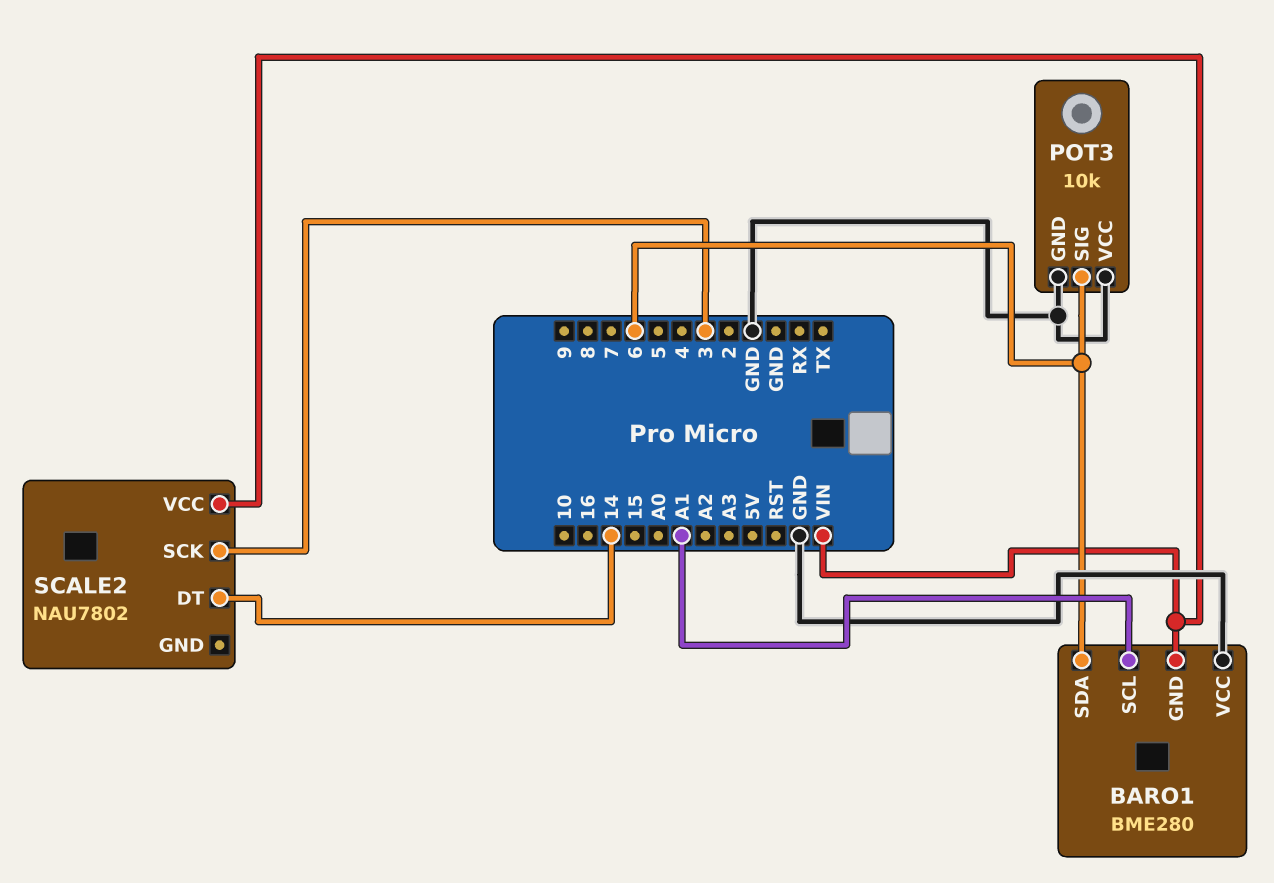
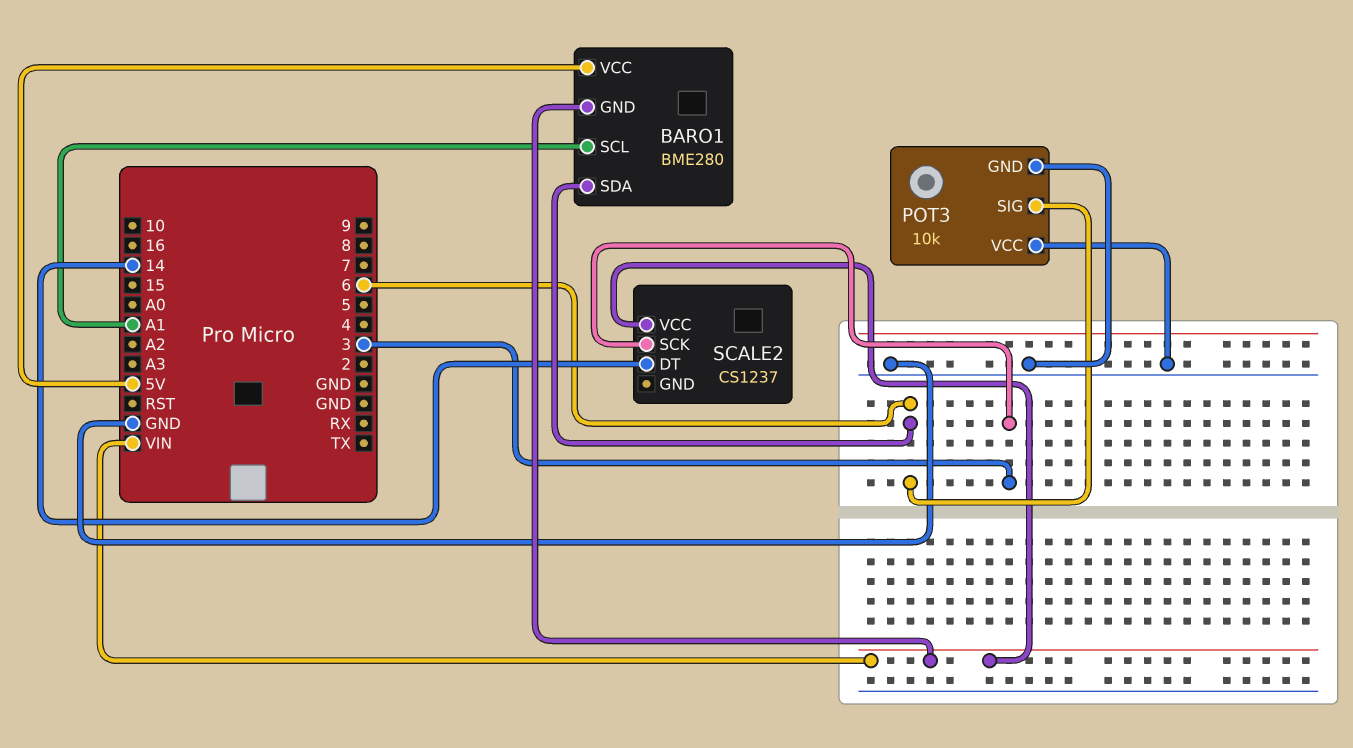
BARO1 pin VCC: GND -> 5V
SCALE2: NAU7802 -> CS1237

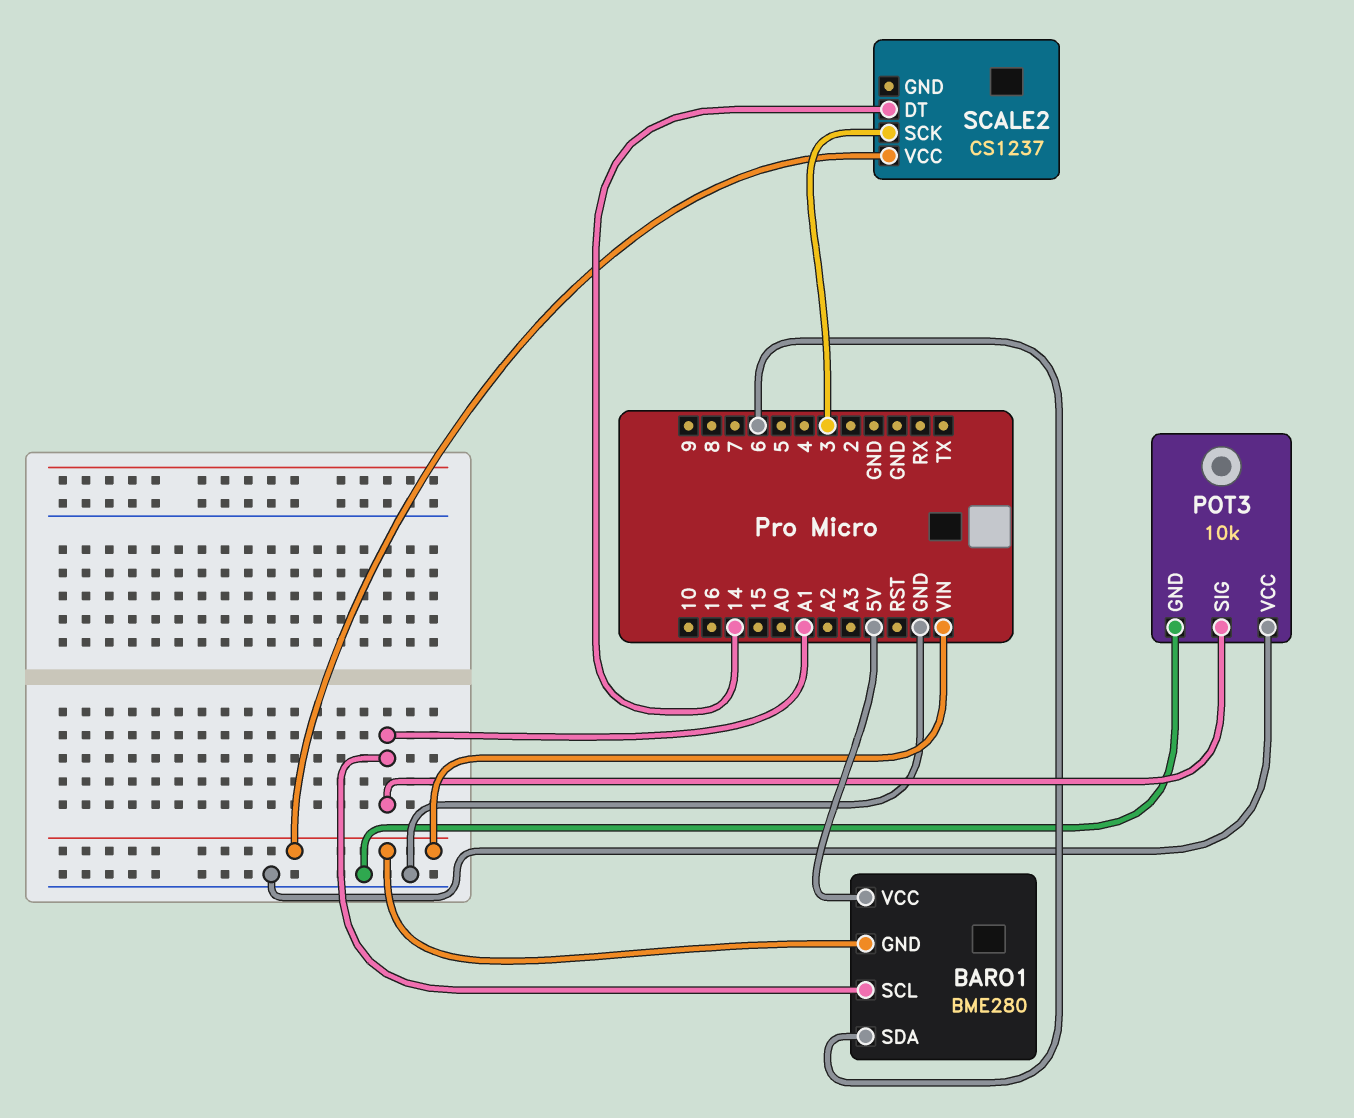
POT3 pin SIG: 6 -> A1

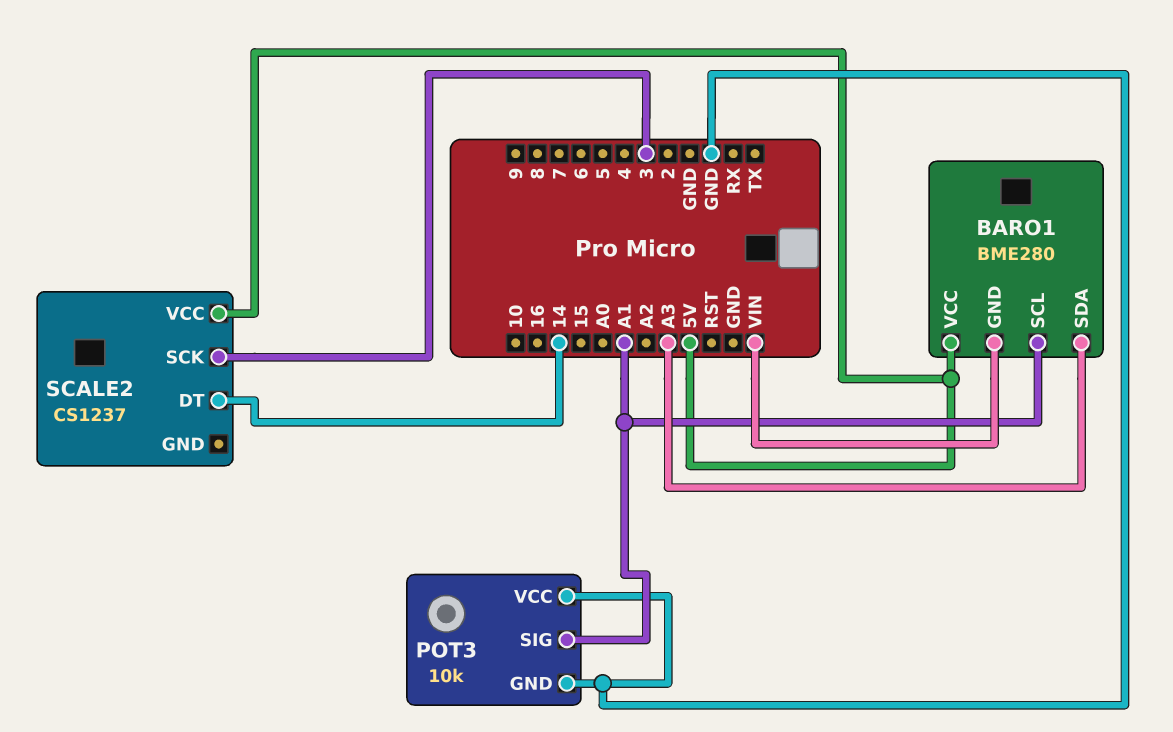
BARO1 pin SDA: 6 -> A3
SCALE2 pin VCC: VIN -> 5V

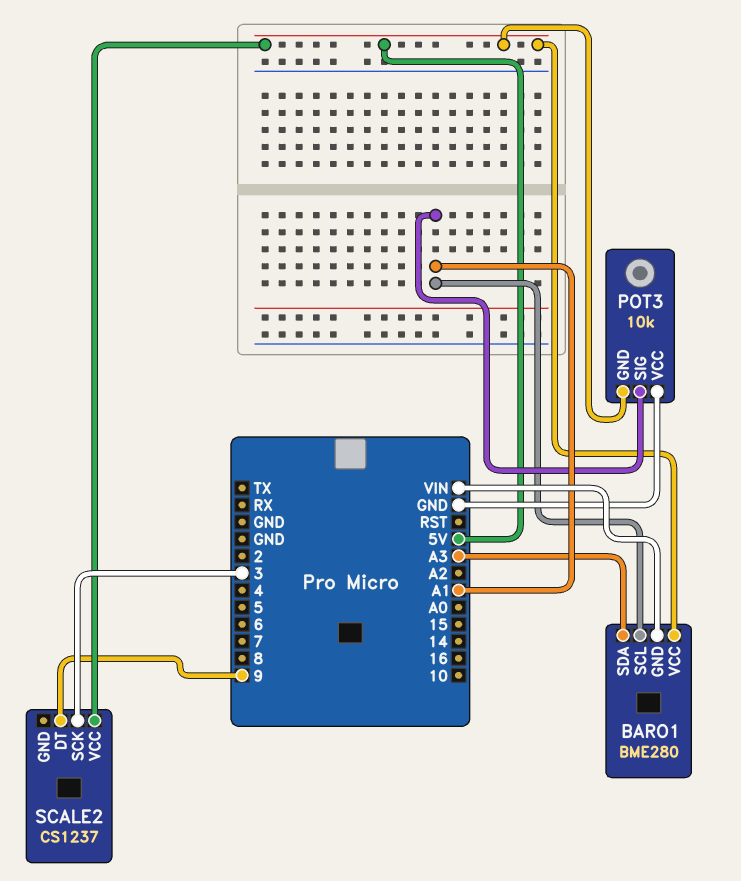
POT3 pin GND: GND -> 5V
SCALE2 pin DT: 14 -> 9

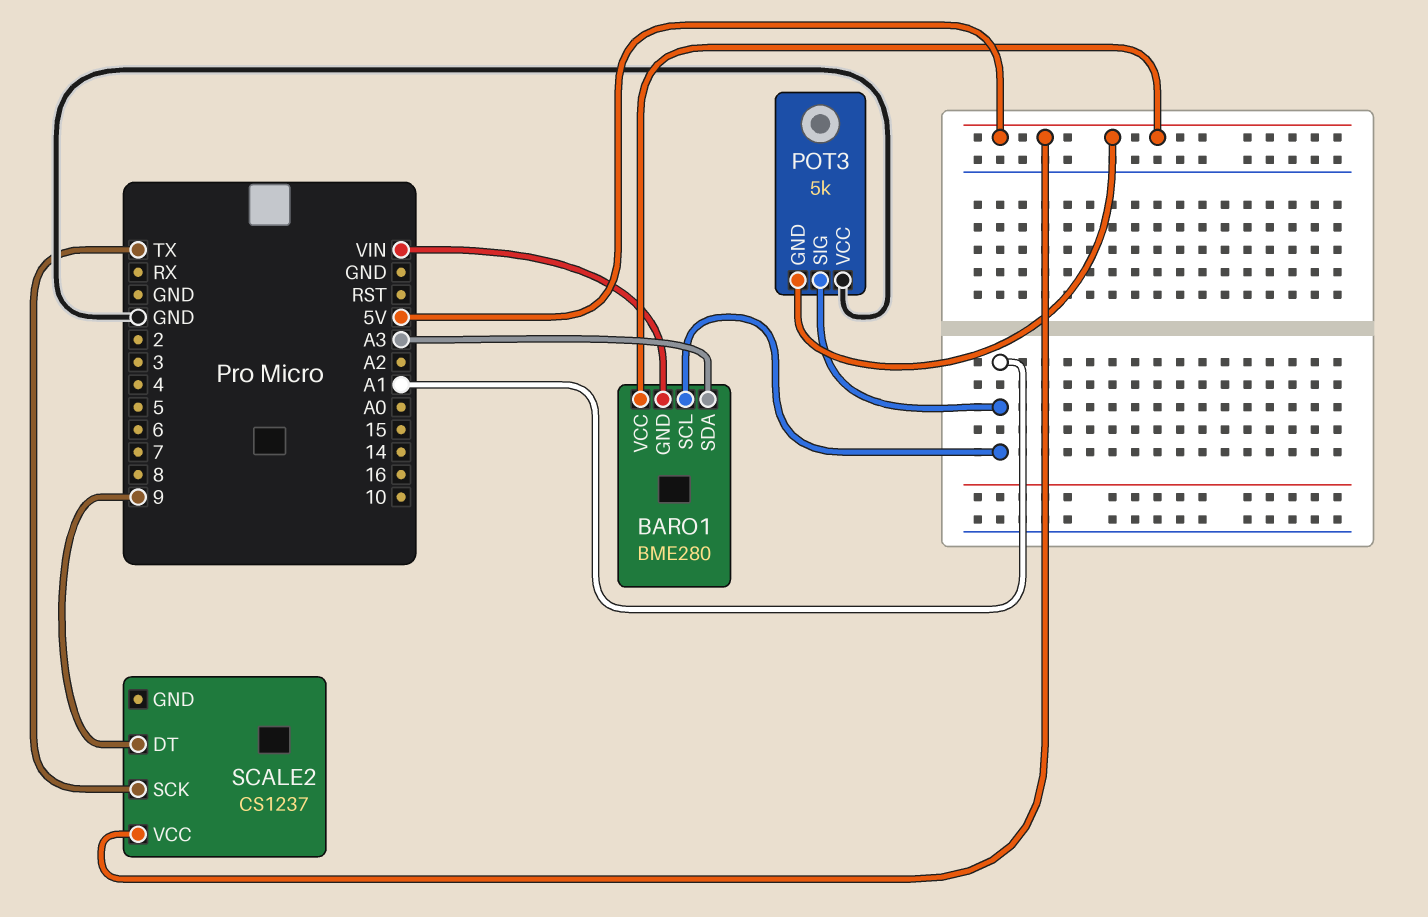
POT3: 10k -> 5k
SCALE2 pin SCK: 3 -> TX

